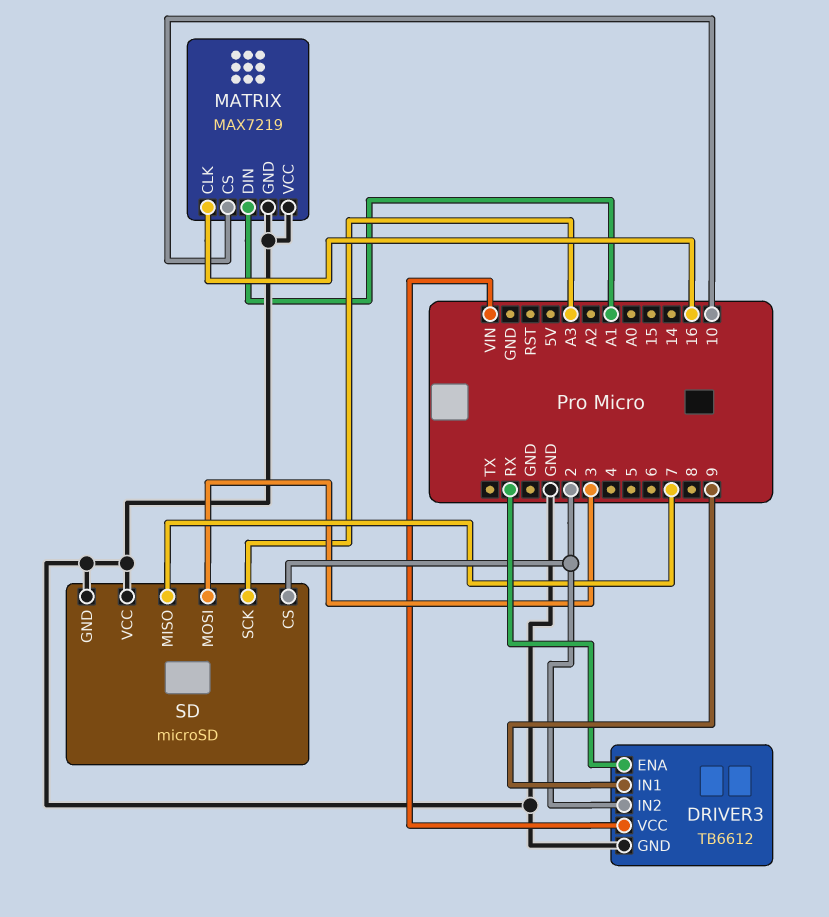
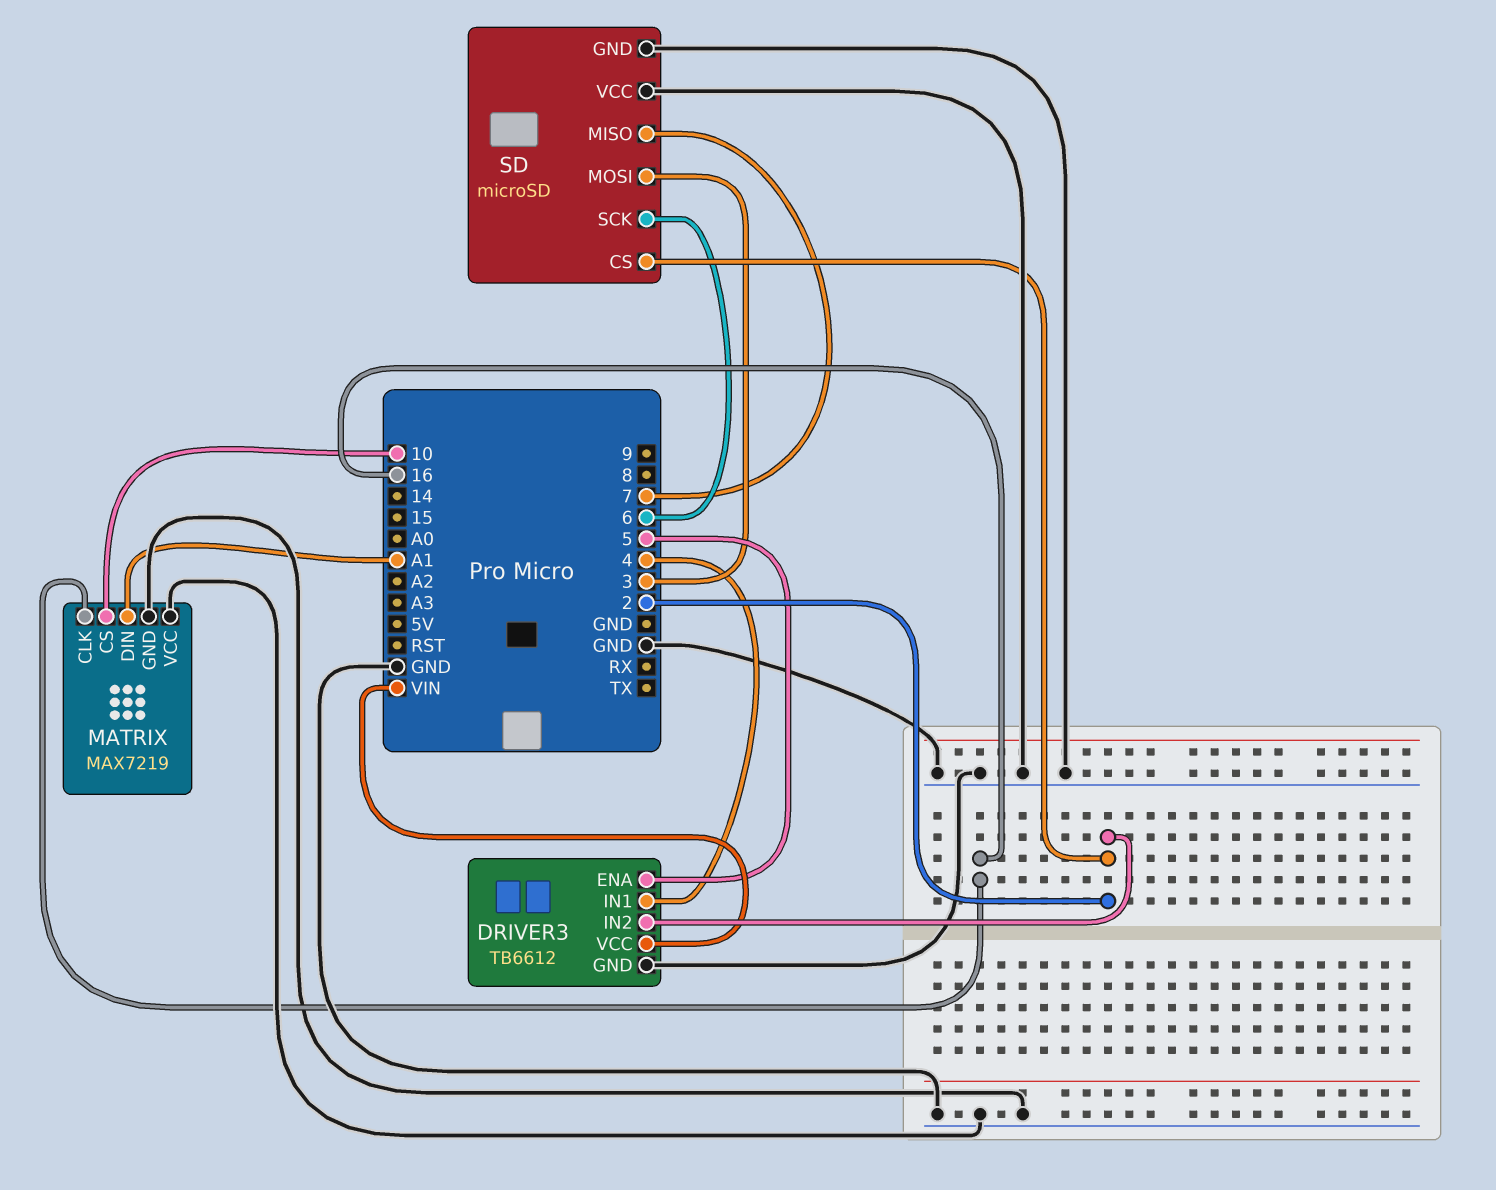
DRIVER3 pin ENA: RX -> 5
DRIVER3 pin IN1: 9 -> 4
SD pin SCK: A3 -> 6

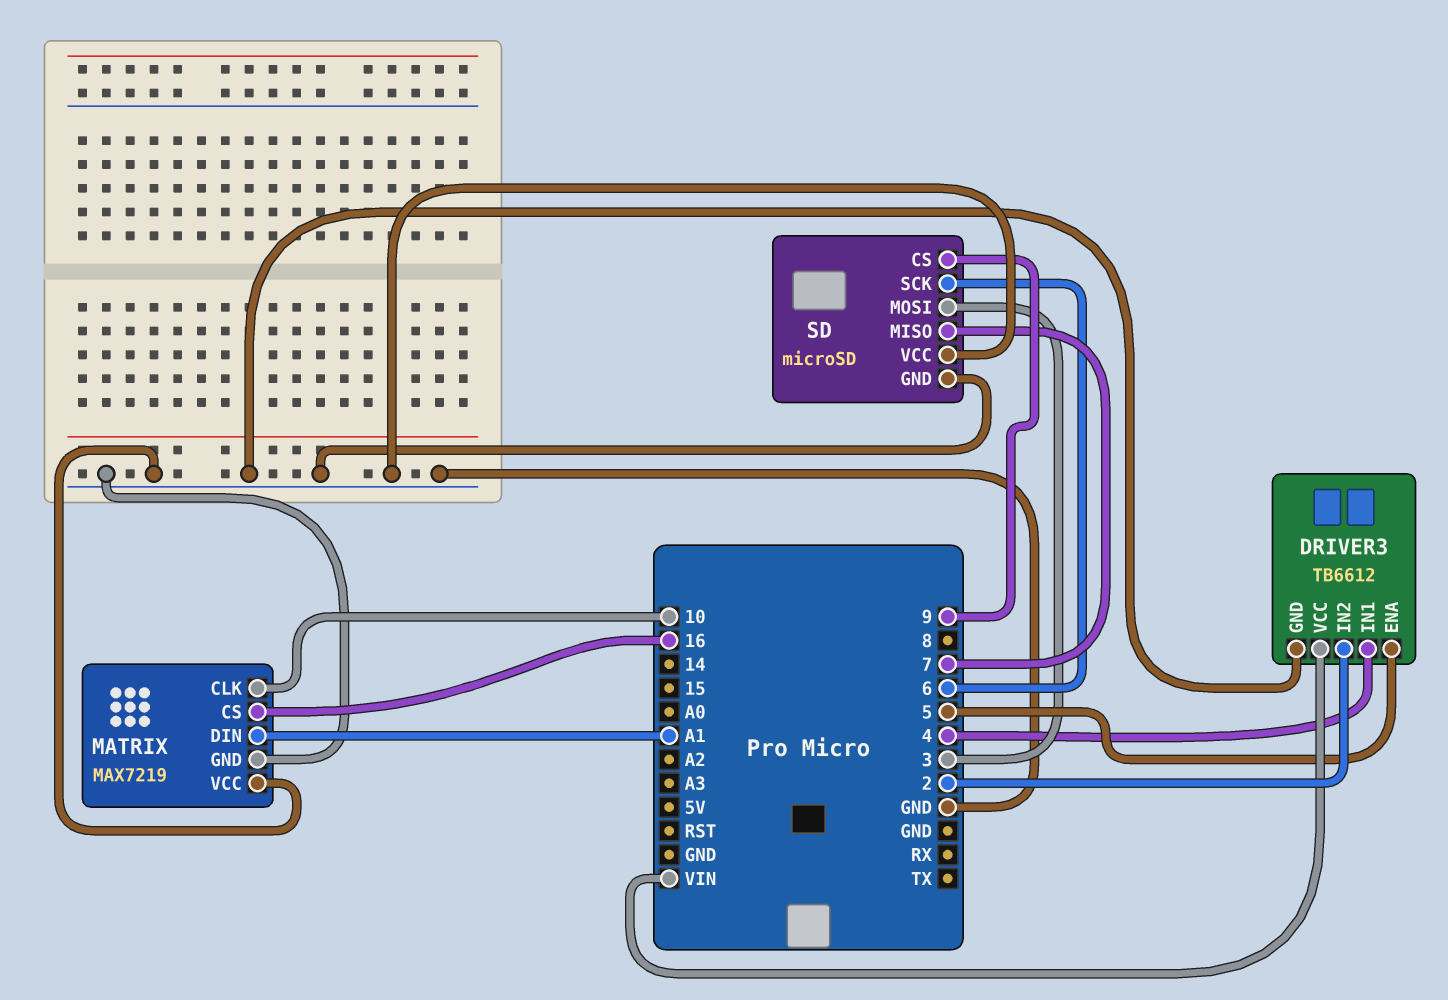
MATRIX pin CLK: 16 -> 10
MATRIX pin CS: 10 -> 16
SD pin CS: 2 -> 9

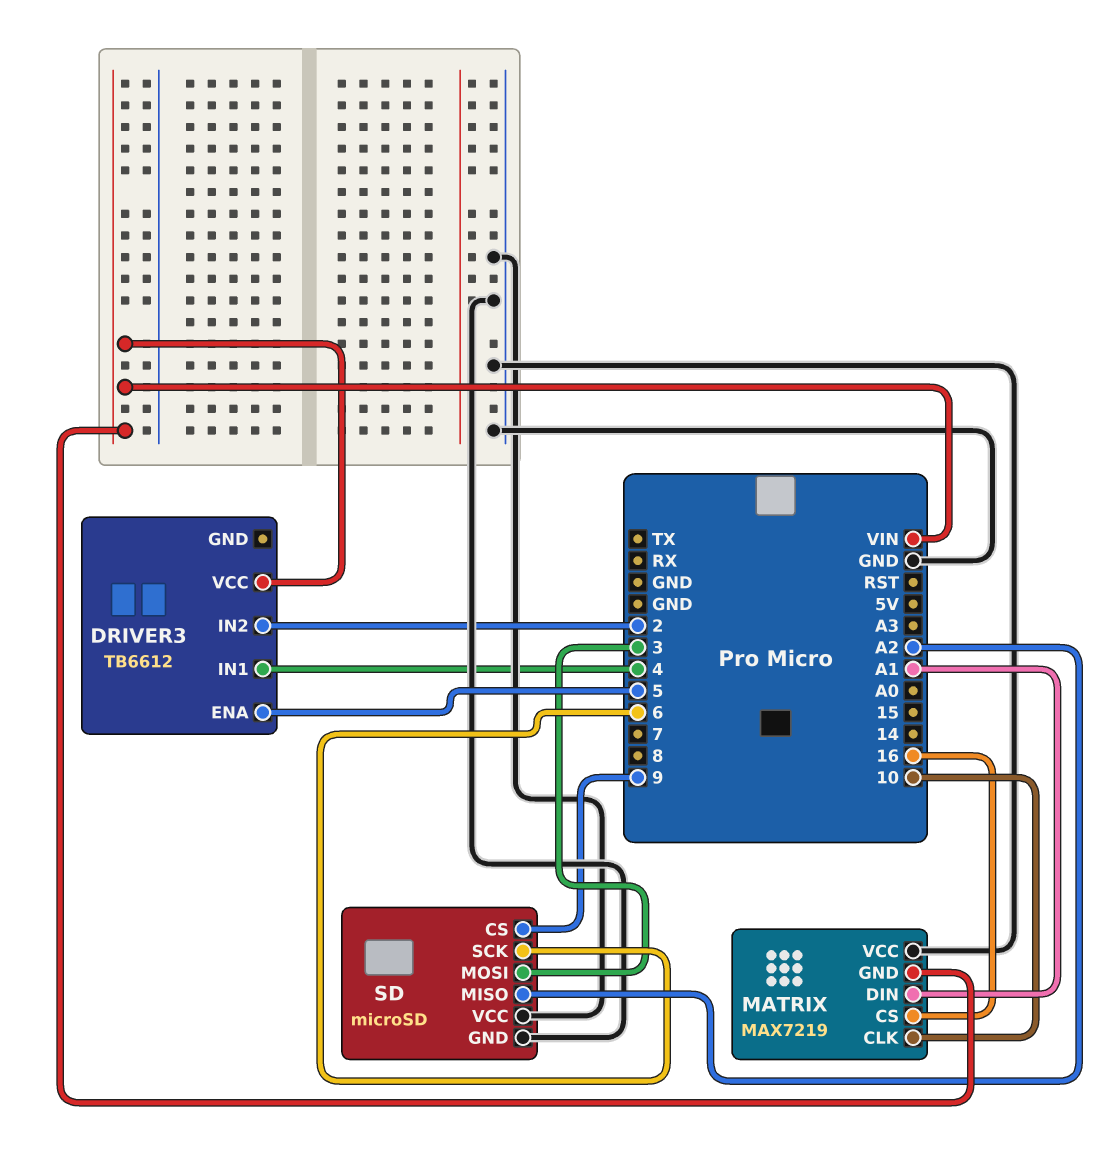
DRIVER3 pin GND: GND -> none
MATRIX pin GND: GND -> VIN
SD pin MISO: 7 -> A2

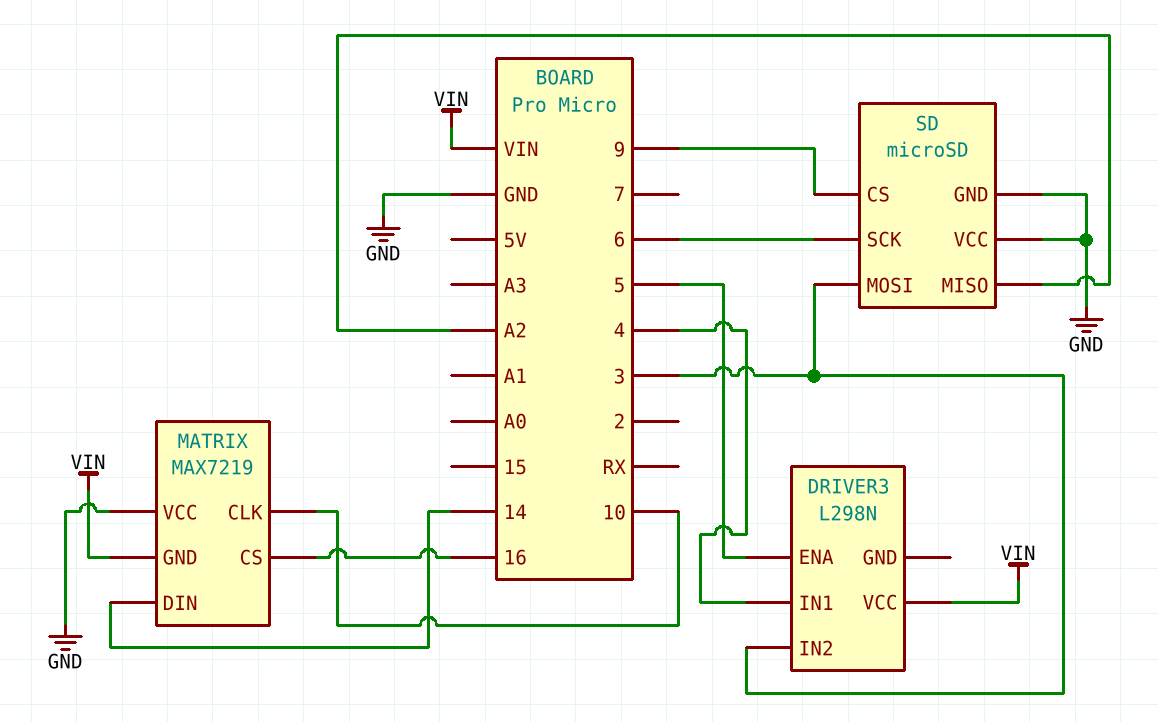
DRIVER3: TB6612 -> L298N
DRIVER3 pin IN2: 2 -> 3
MATRIX pin DIN: A1 -> 14

